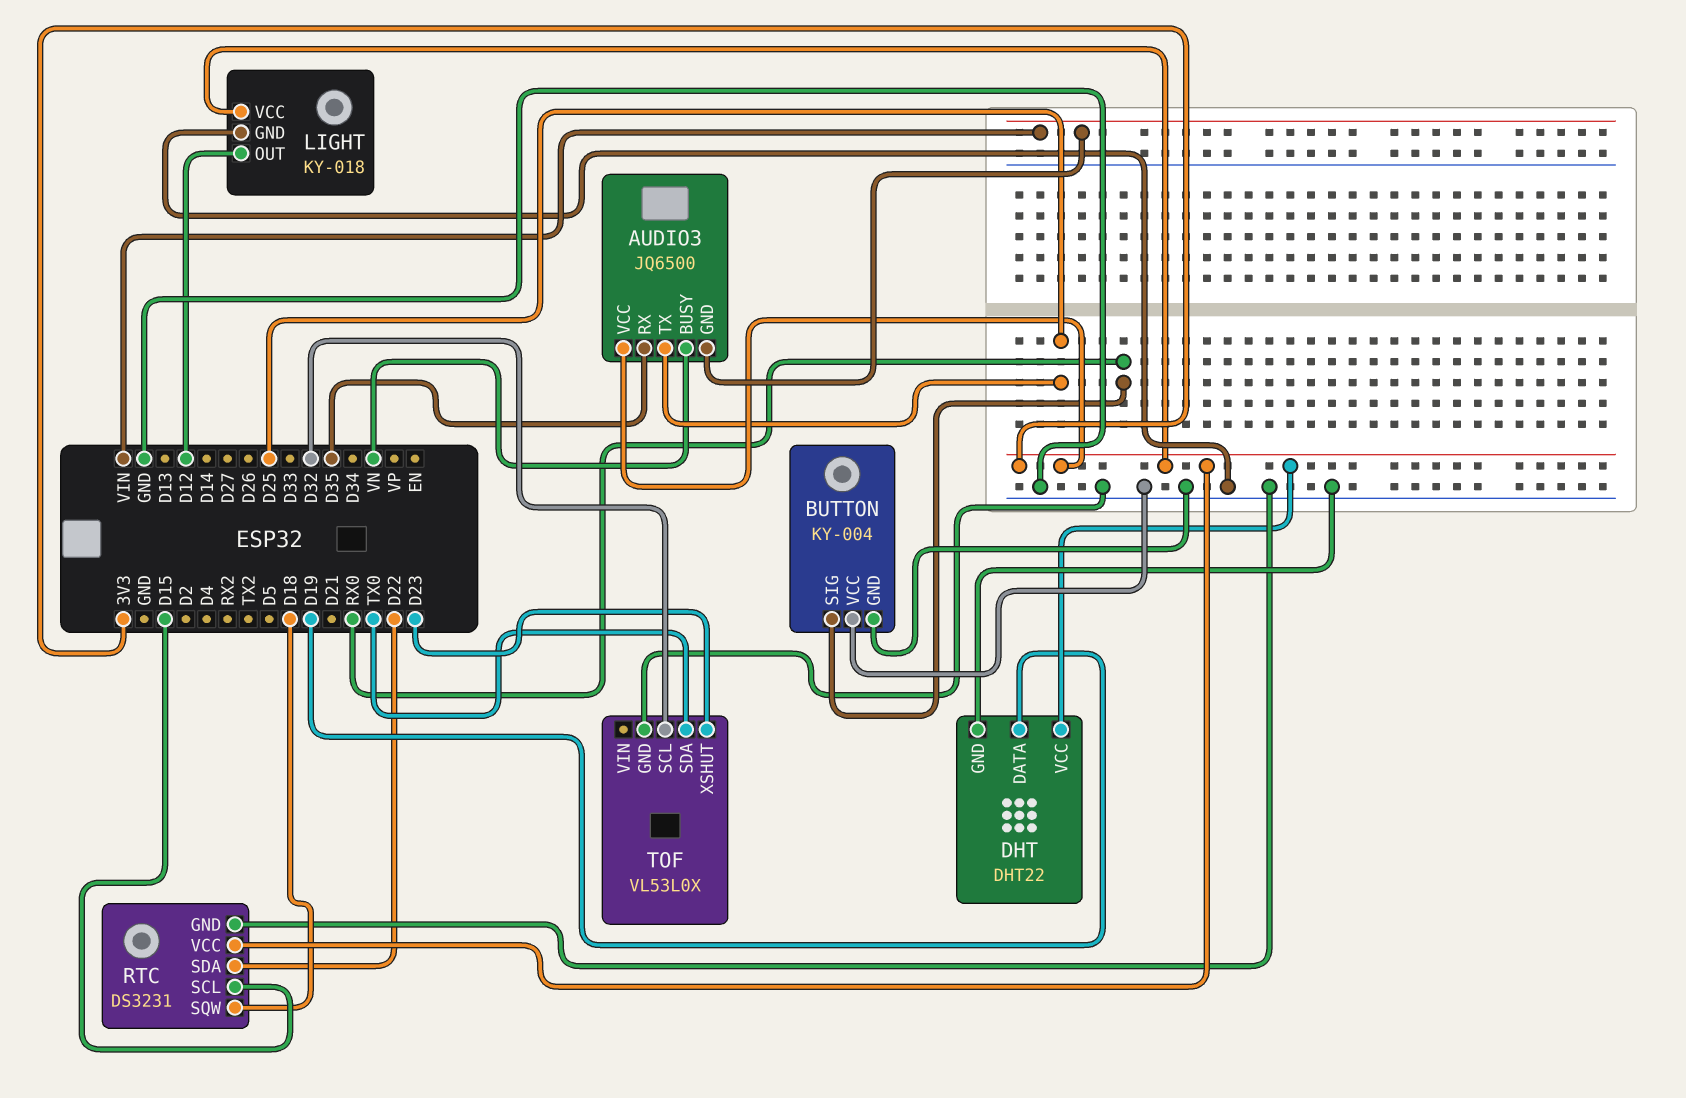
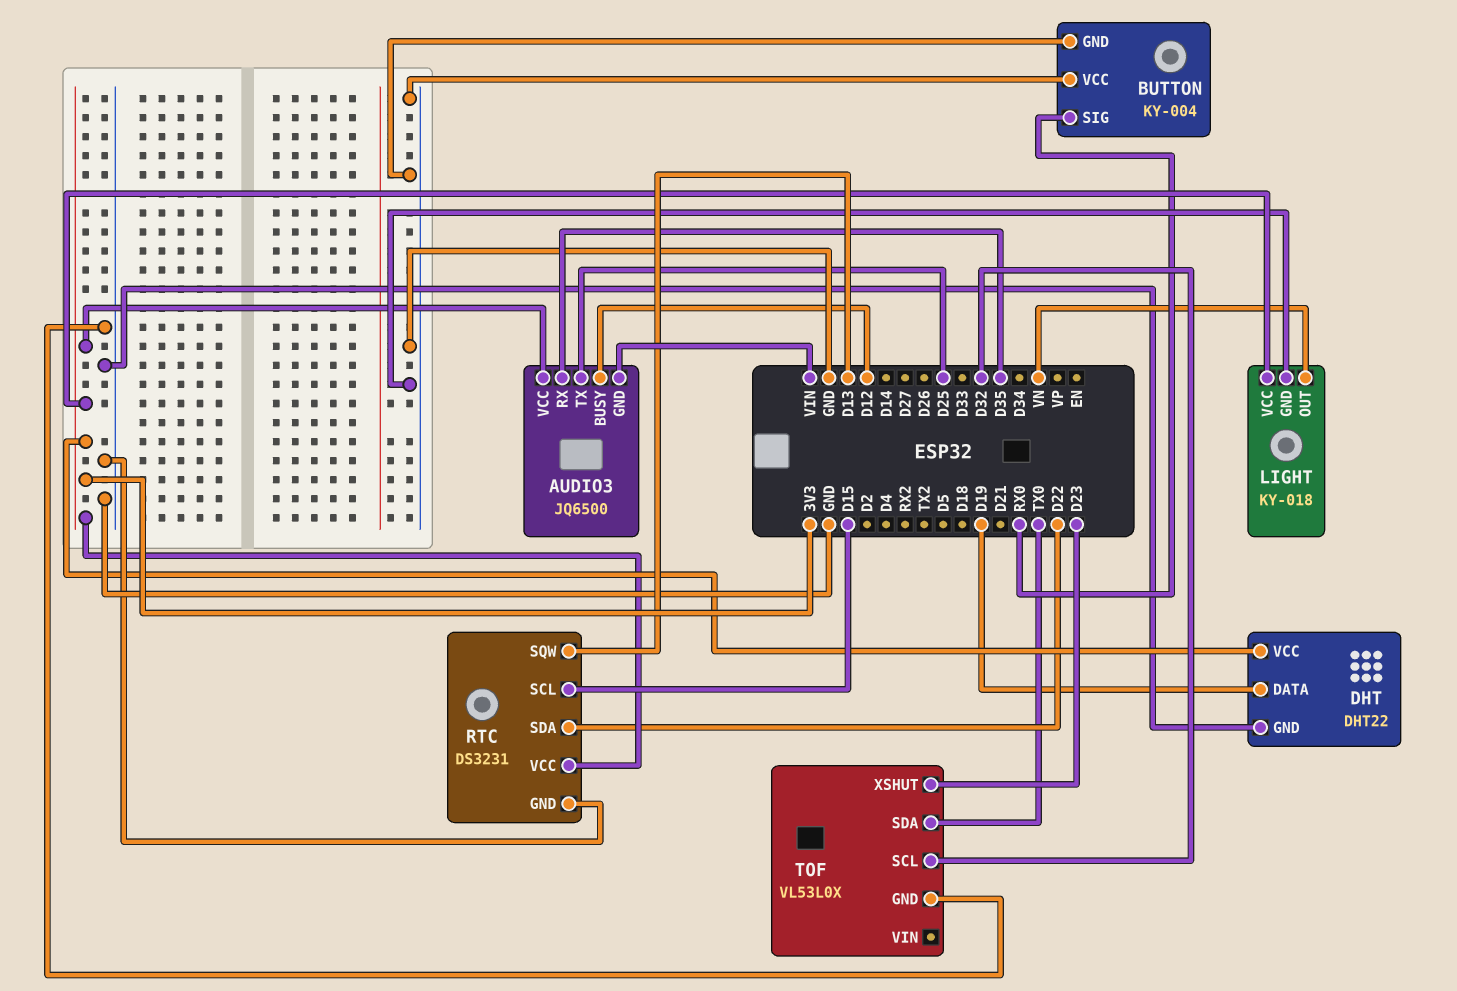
AUDIO3 pin BUSY: VN -> D12
LIGHT pin OUT: D12 -> VN
RTC pin SQW: D18 -> D13

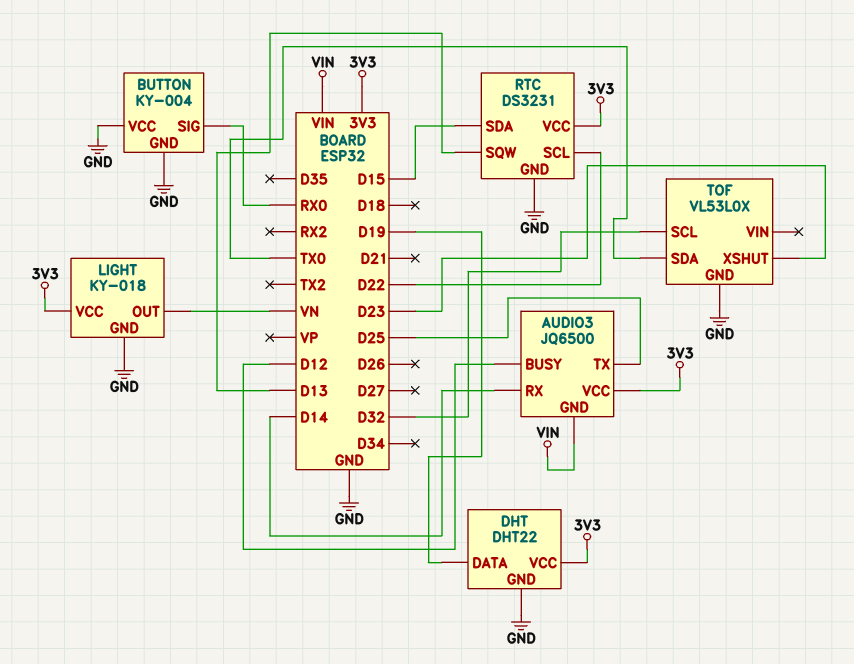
AUDIO3 pin RX: D35 -> D14
RTC pin SCL: D15 -> D22
RTC pin SDA: D22 -> D15

